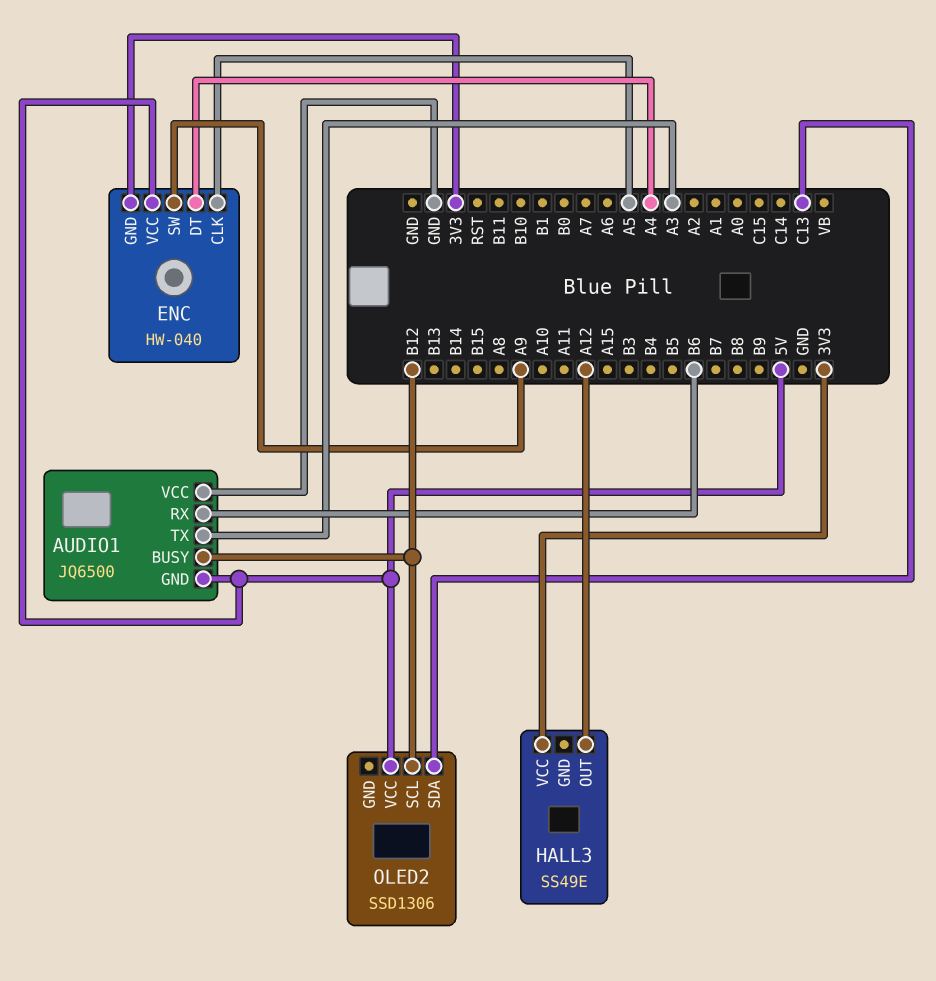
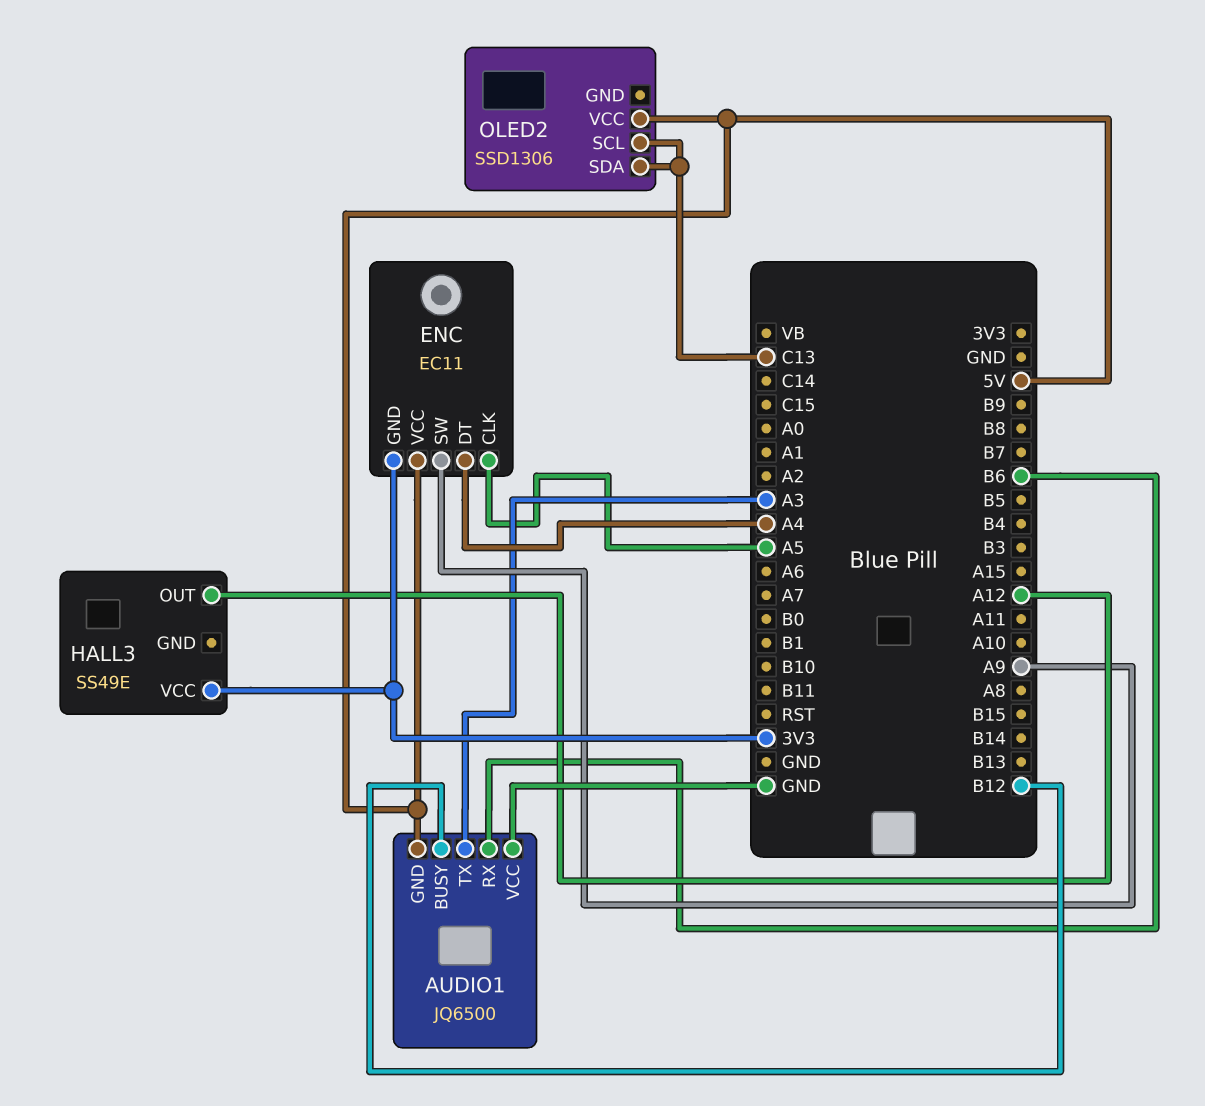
ENC: HW-040 -> EC11
OLED2 pin SCL: B12 -> C13

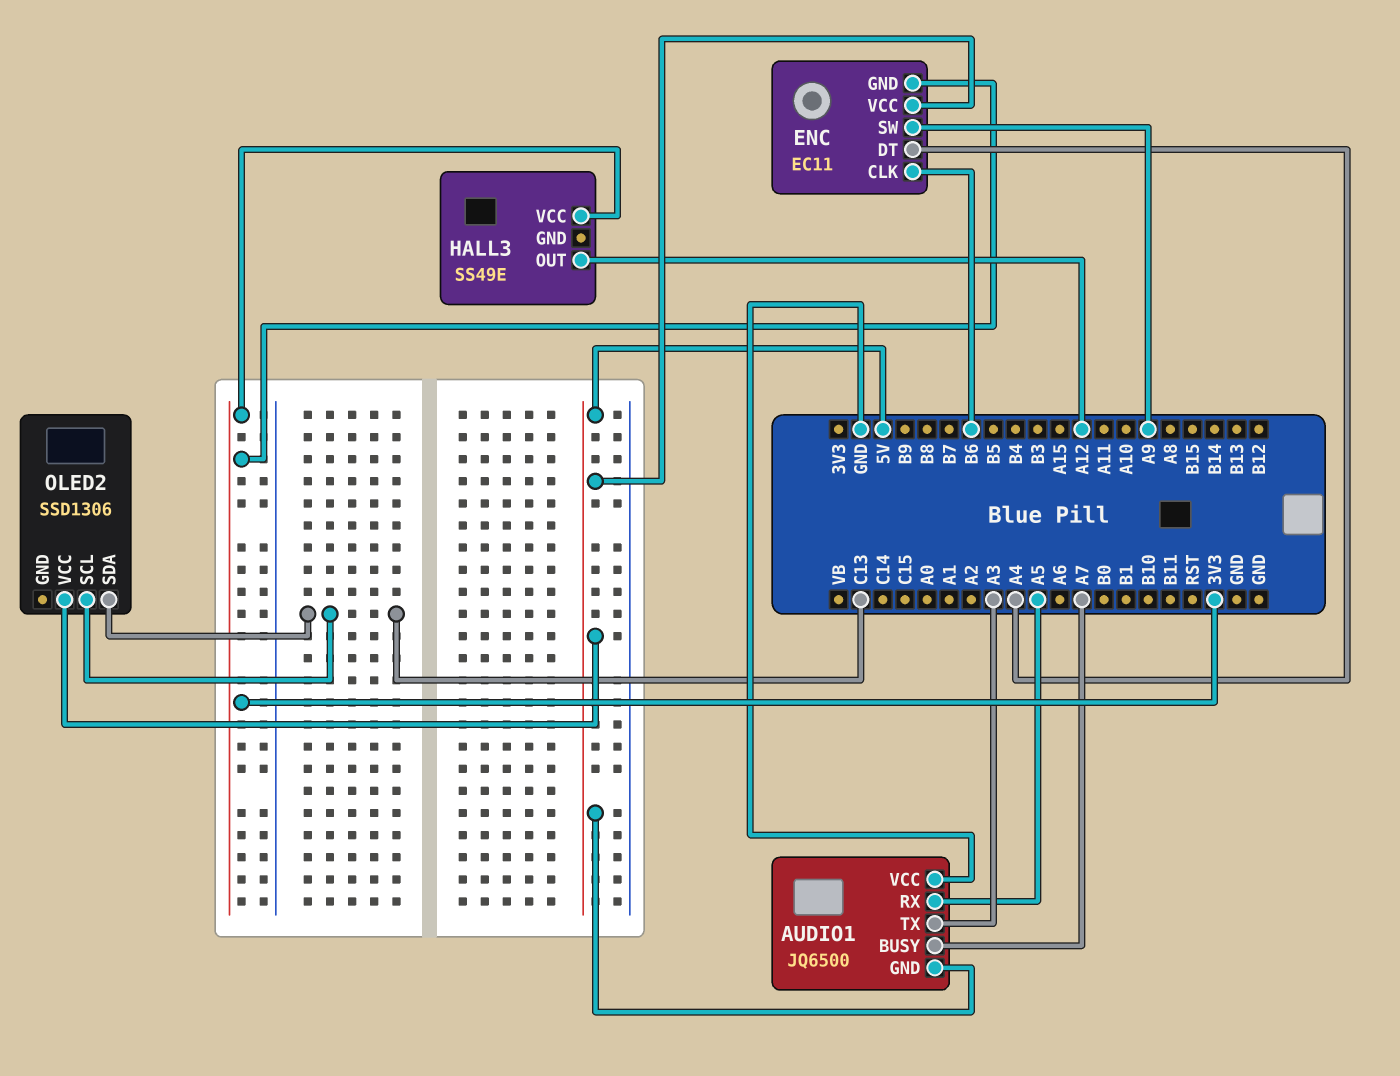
AUDIO1 pin BUSY: B12 -> A7
AUDIO1 pin RX: B6 -> A5
ENC pin CLK: A5 -> B6

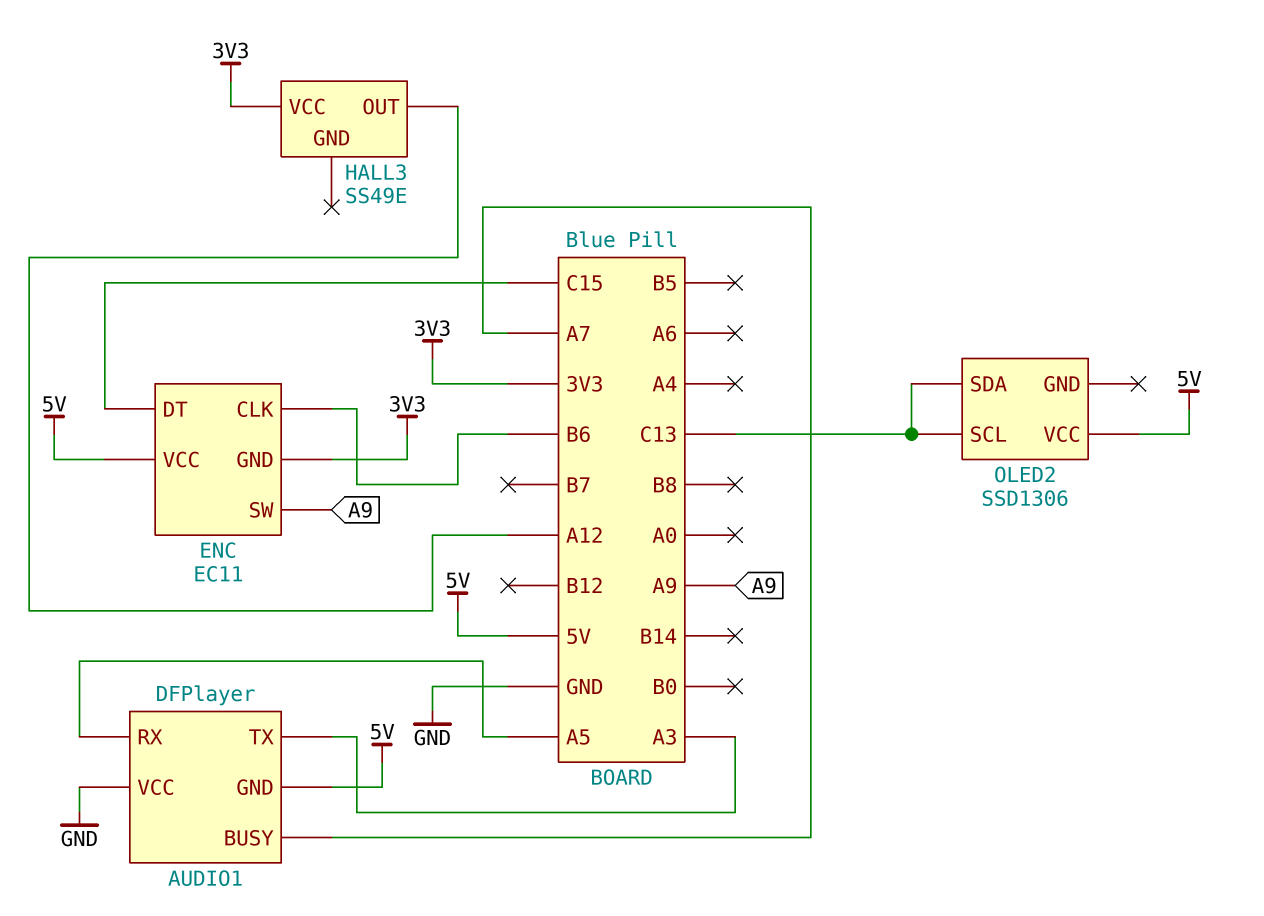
AUDIO1: JQ6500 -> DFPlayer
ENC pin DT: A4 -> C15

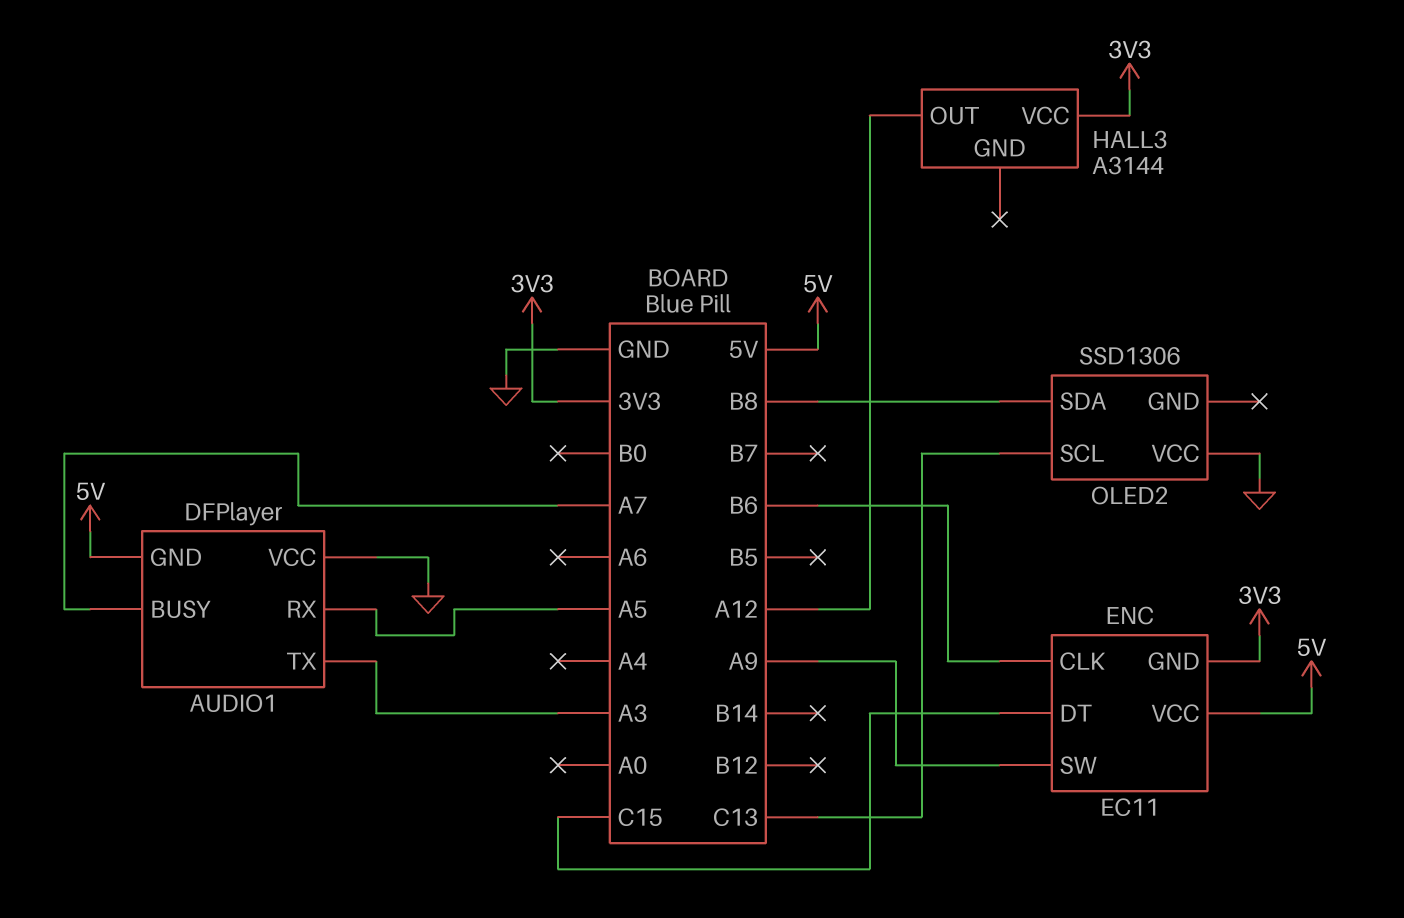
HALL3: SS49E -> A3144
OLED2 pin SDA: C13 -> B8
OLED2 pin VCC: 5V -> GND

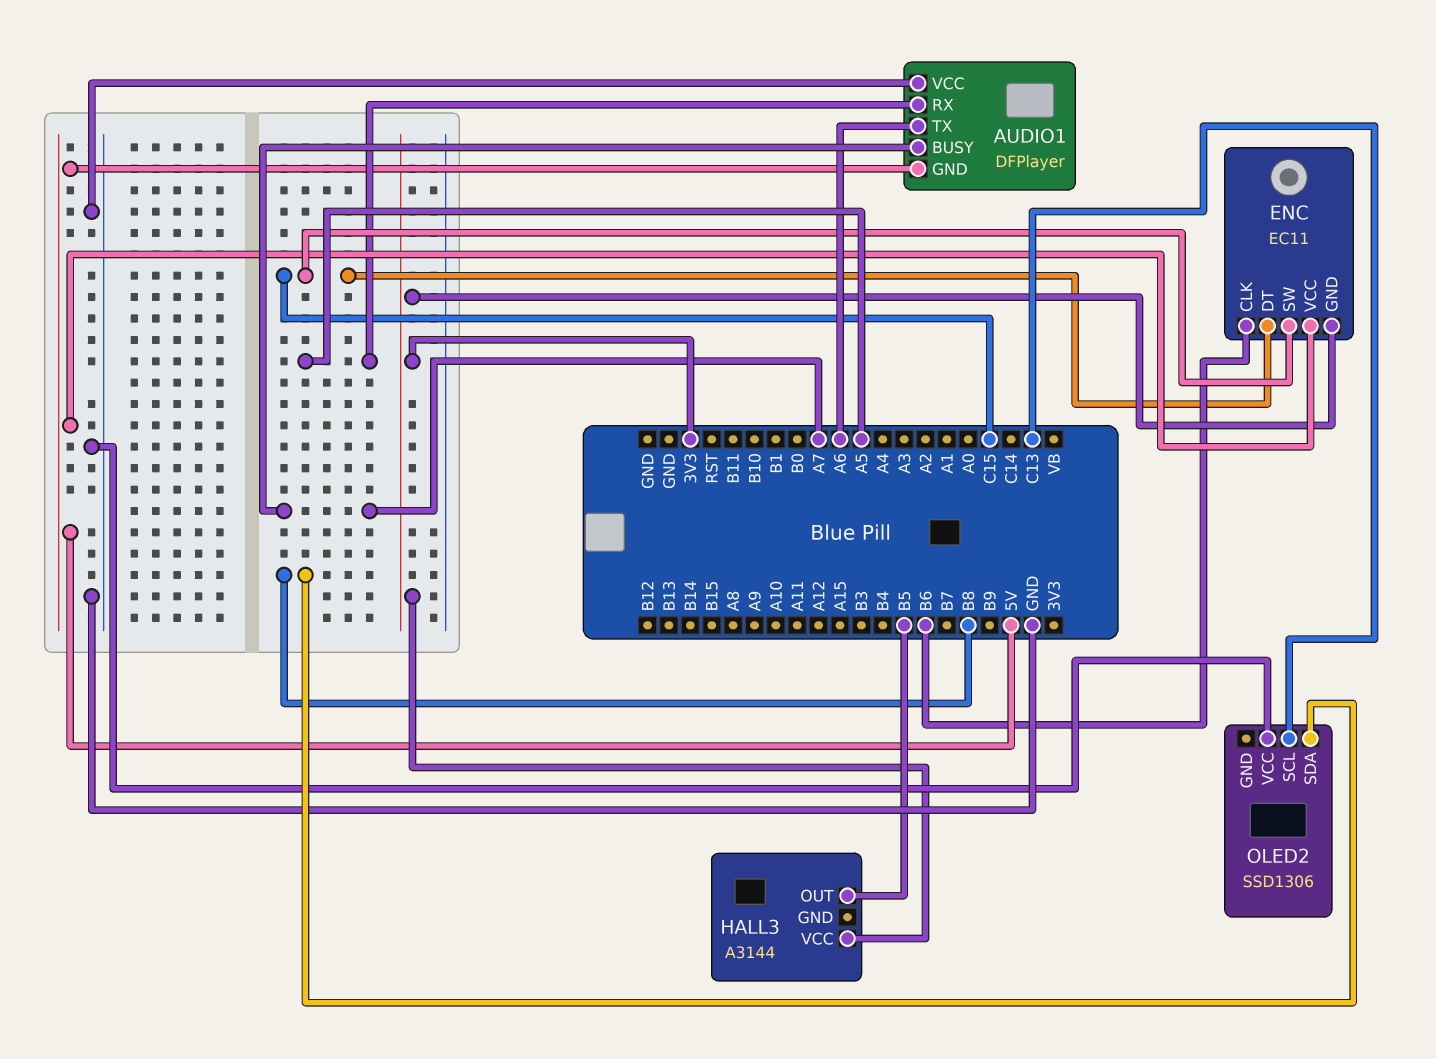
AUDIO1 pin TX: A3 -> A6
ENC pin SW: A9 -> C15
HALL3 pin OUT: A12 -> B5

